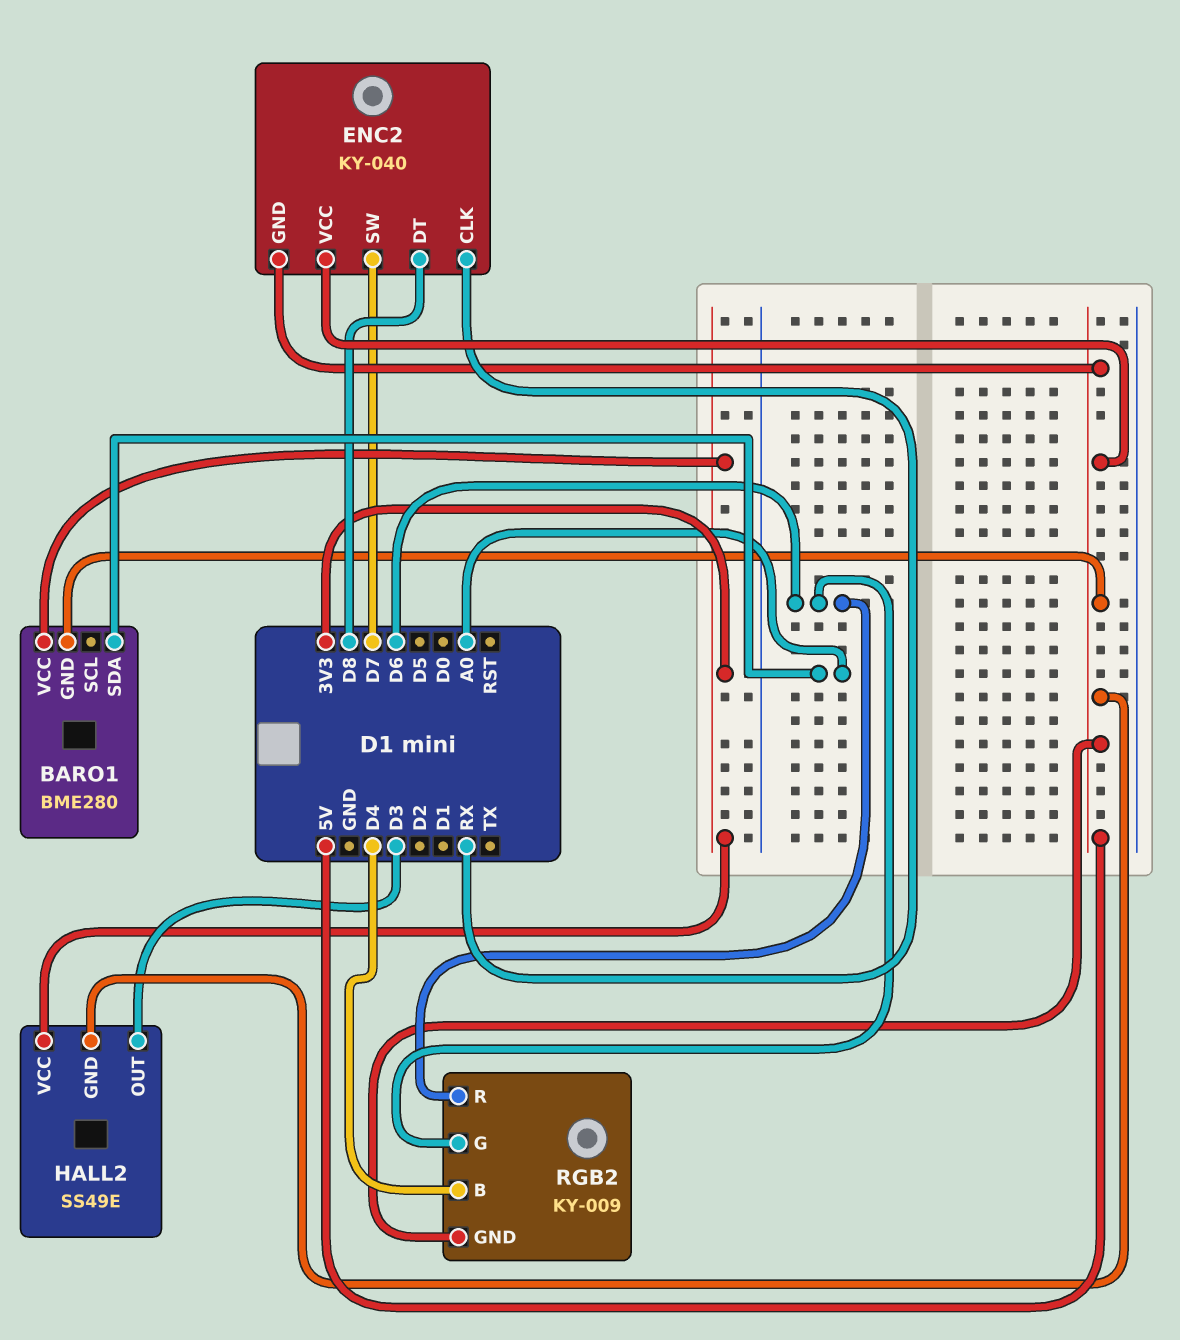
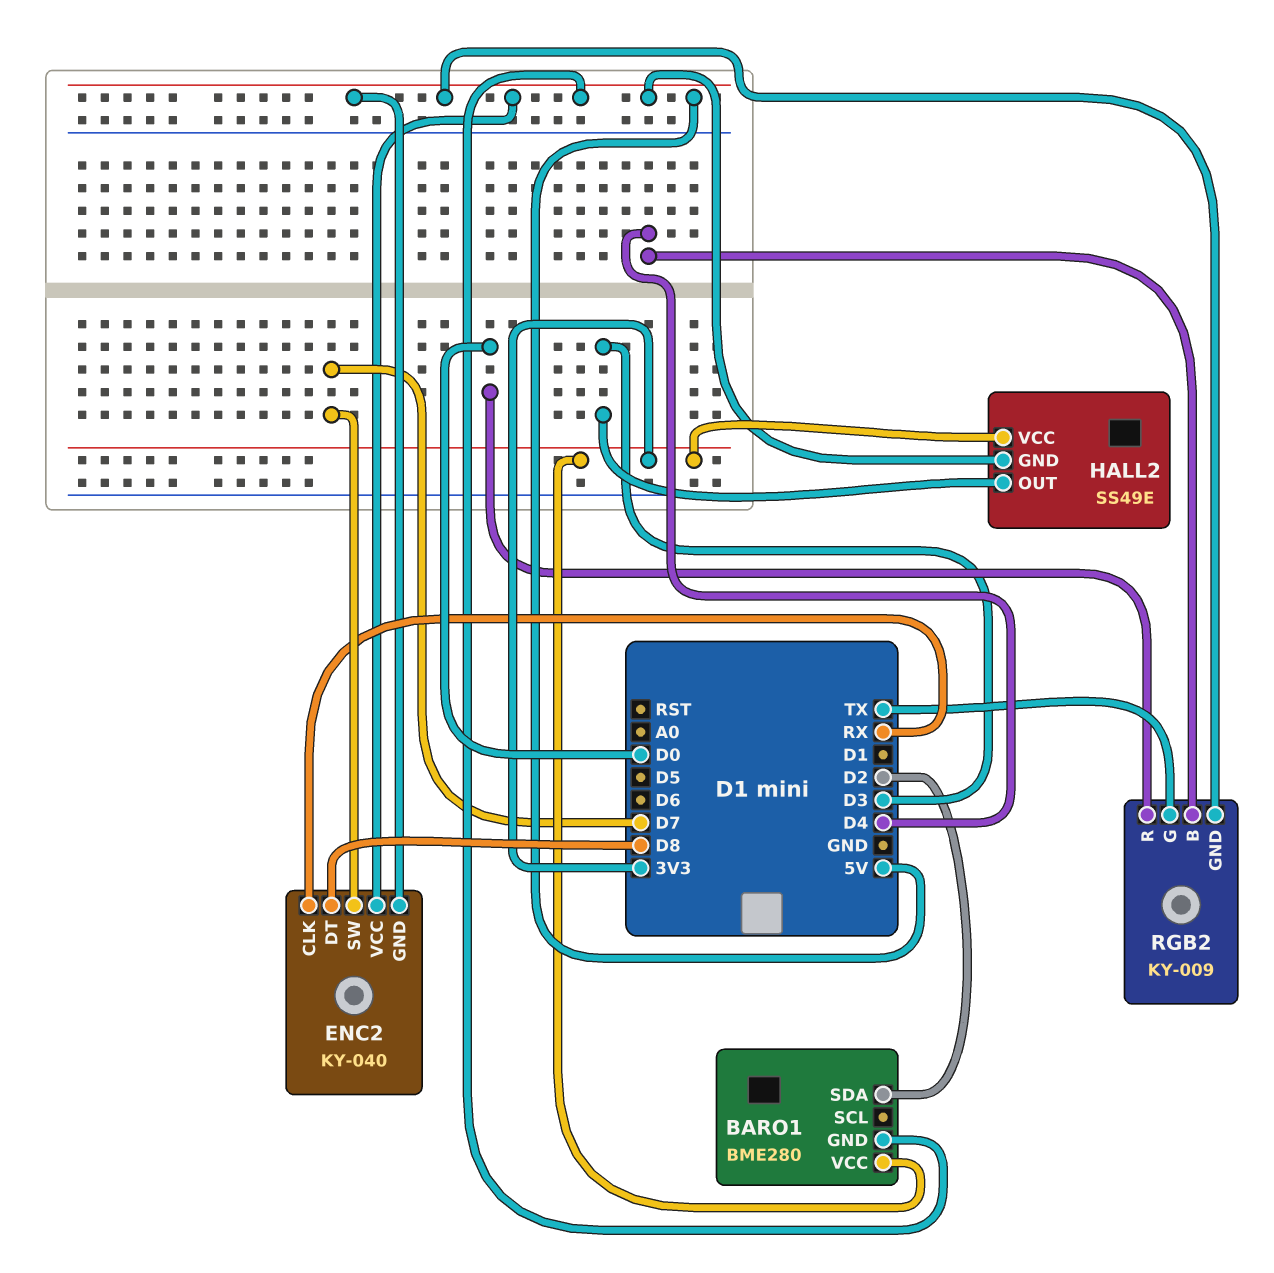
BARO1 pin SDA: A0 -> D2
RGB2 pin G: D6 -> TX
RGB2 pin R: D6 -> D0

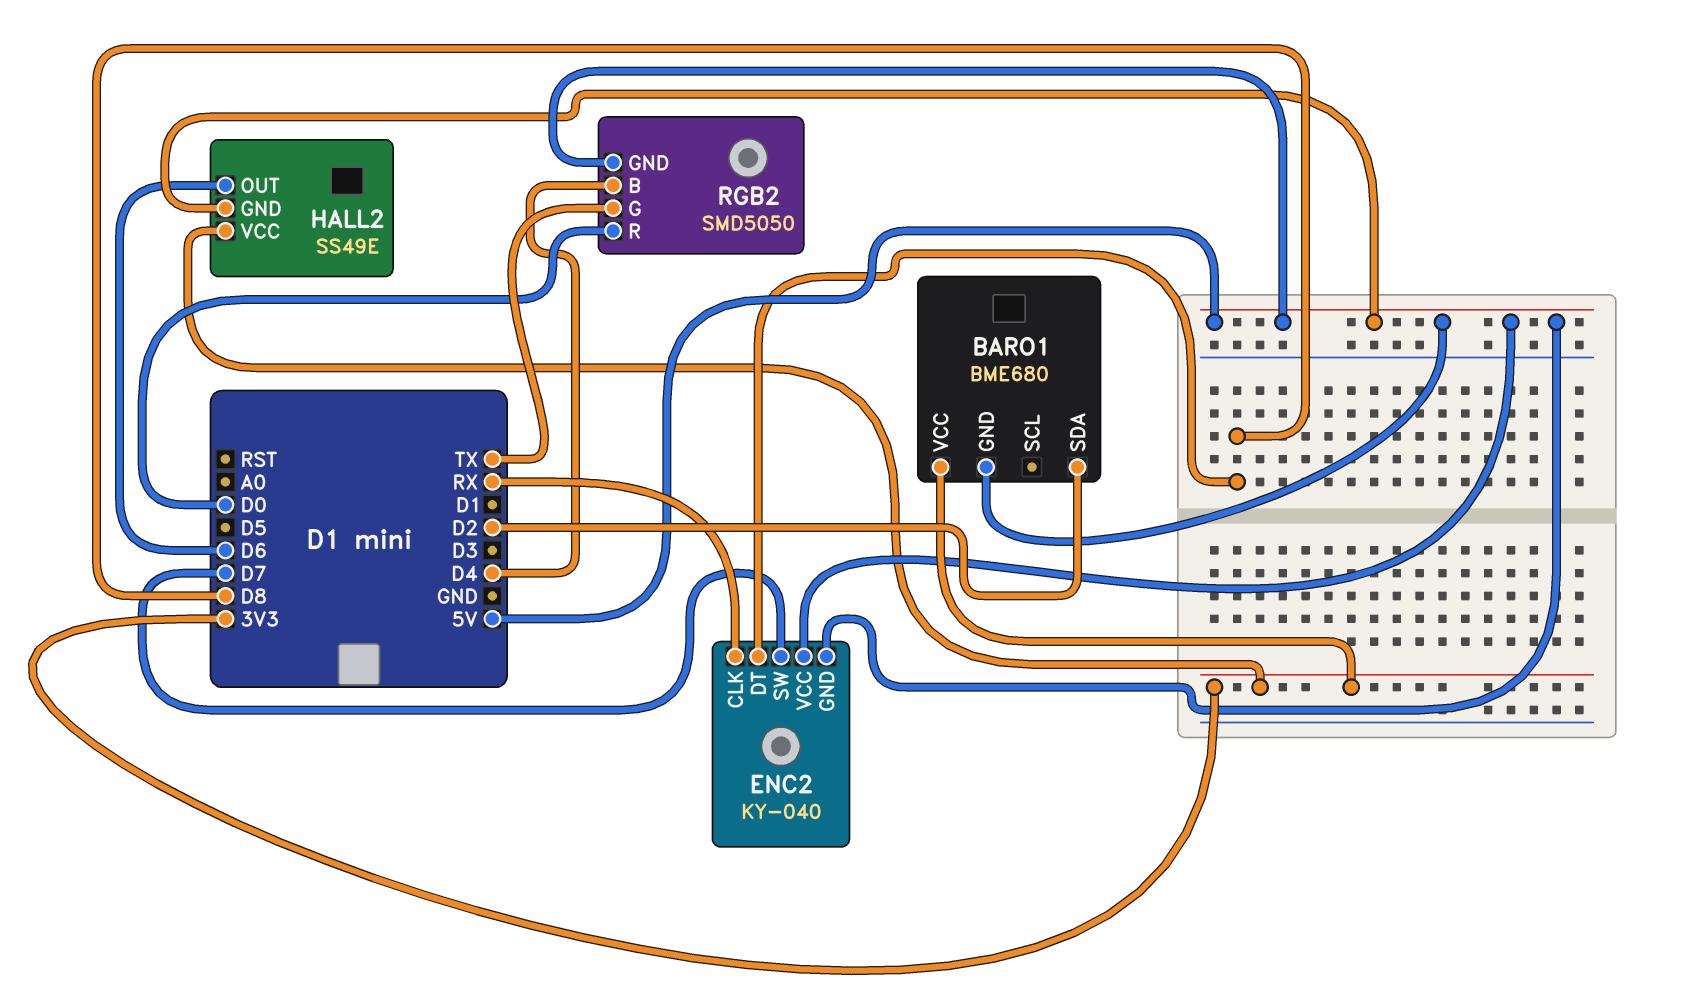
BARO1: BME280 -> BME680
HALL2 pin OUT: D3 -> D6
RGB2: KY-009 -> SMD5050

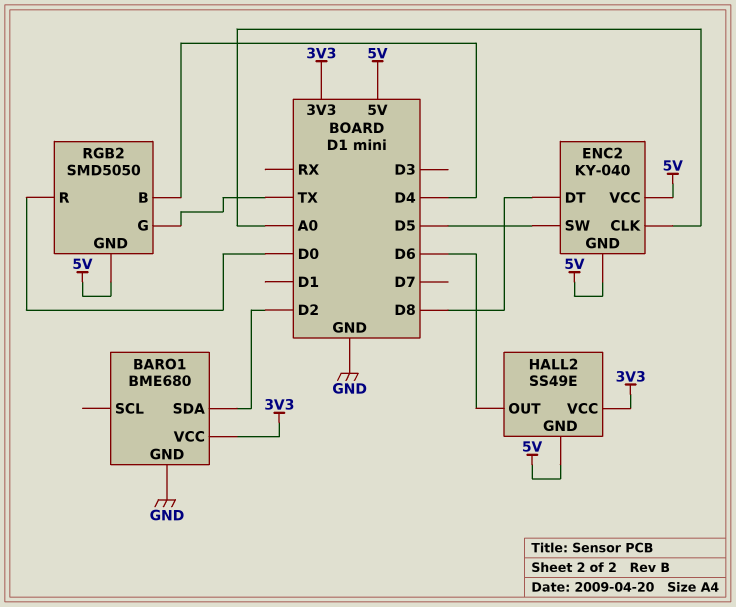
BARO1 pin GND: 5V -> GND
ENC2 pin CLK: RX -> A0
ENC2 pin SW: D7 -> D5

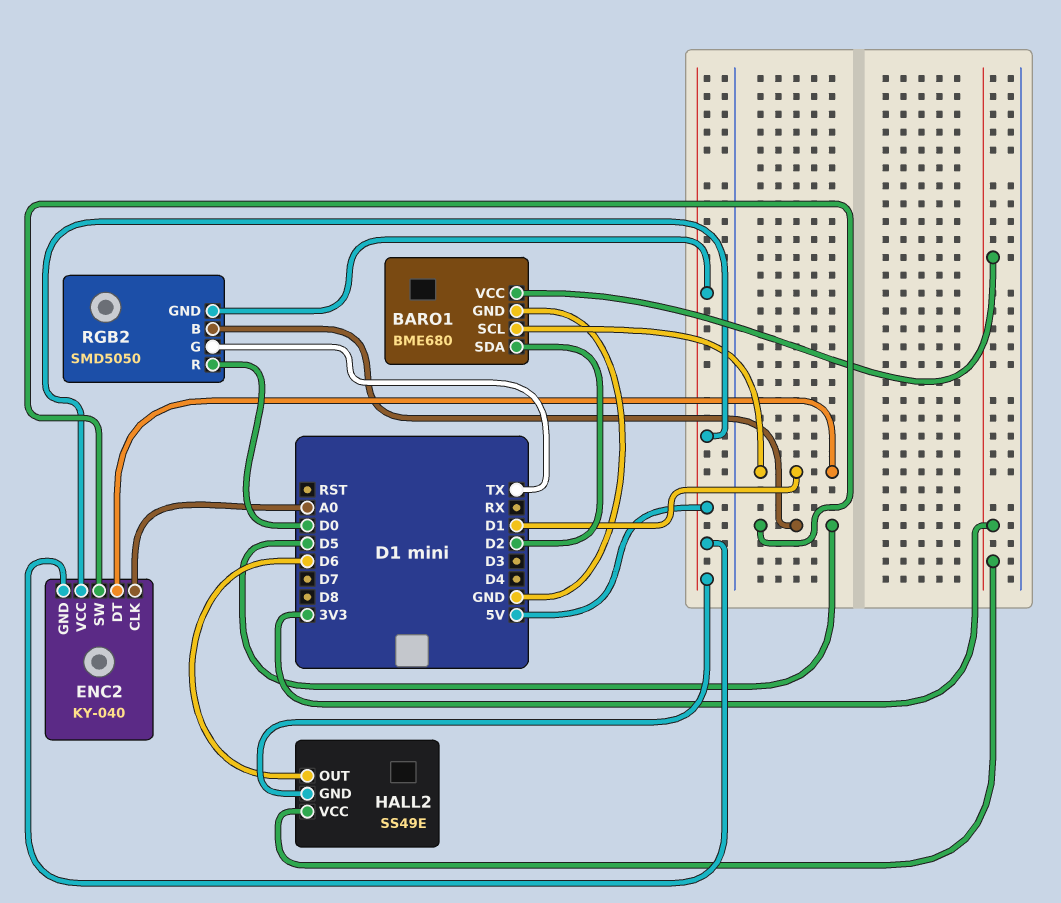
BARO1 pin SCL: none -> D1
ENC2 pin DT: D8 -> D1
RGB2 pin B: D4 -> D5

